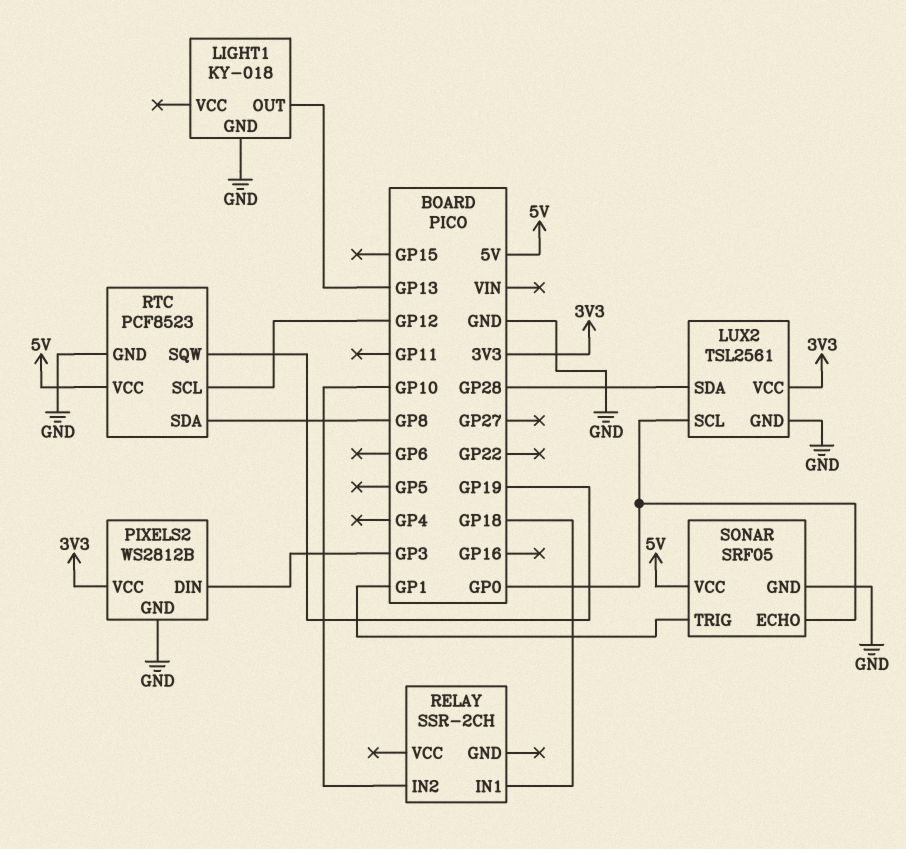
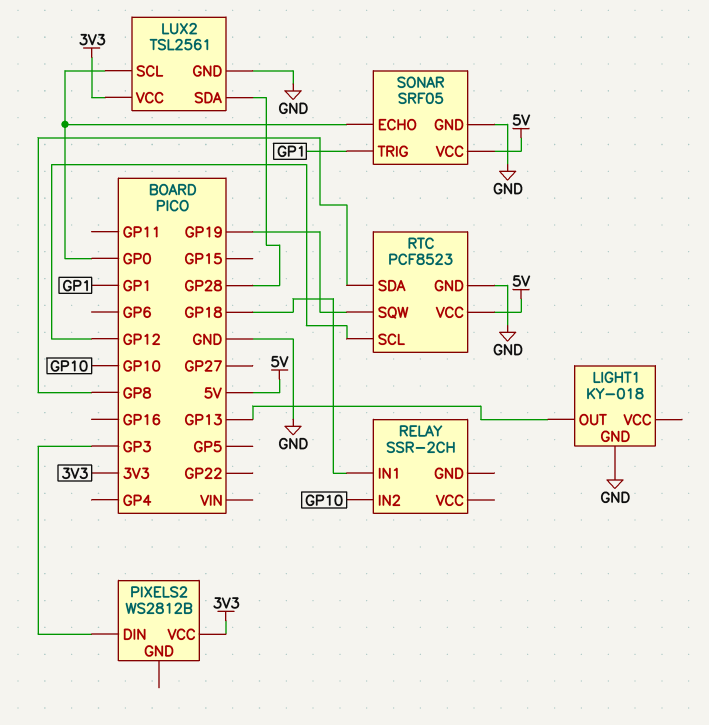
PIXELS2 pin GND: GND -> none

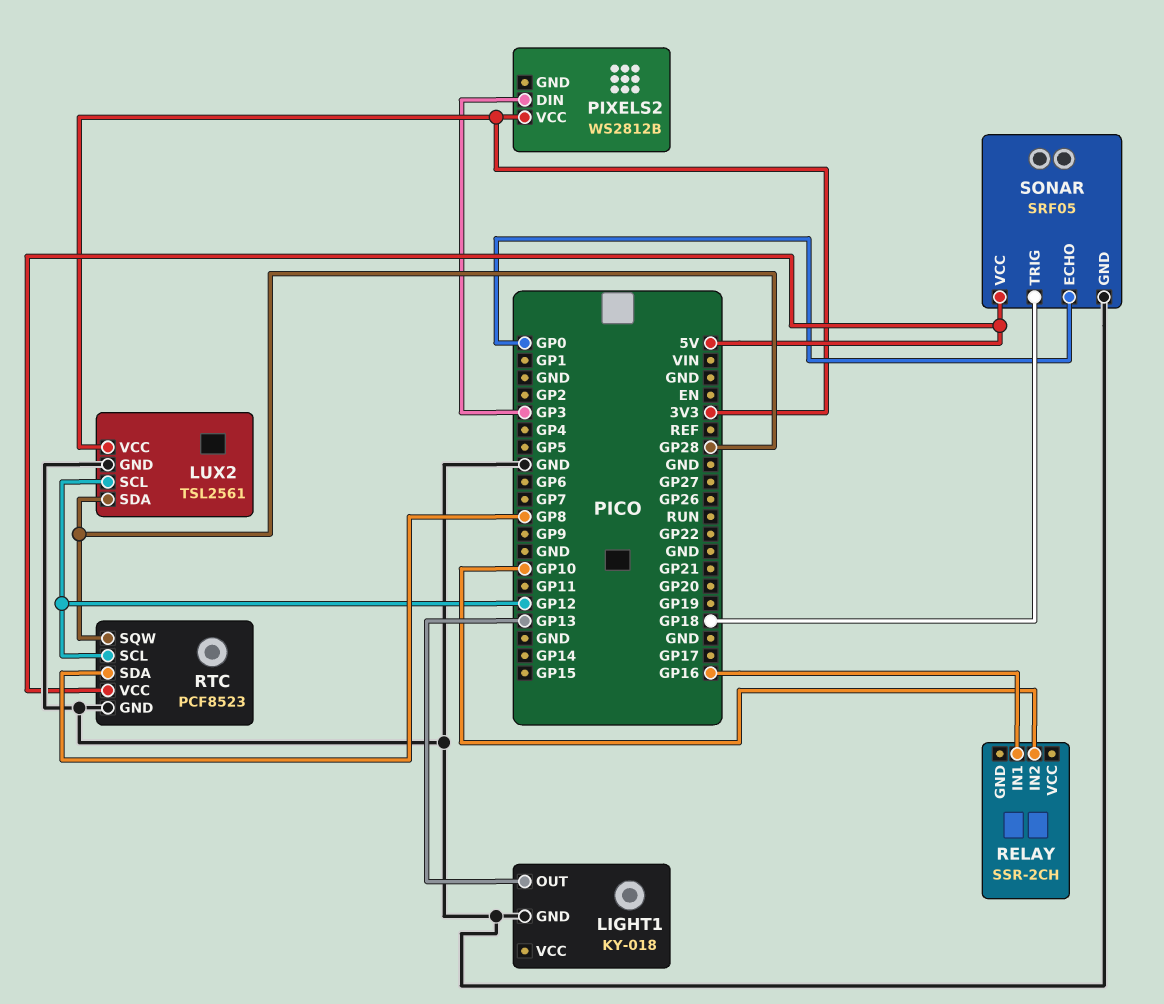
LUX2 pin SCL: GP0 -> GP12
RELAY pin IN1: GP18 -> GP16
RTC pin SQW: GP19 -> GP28
SONAR pin TRIG: GP1 -> GP18

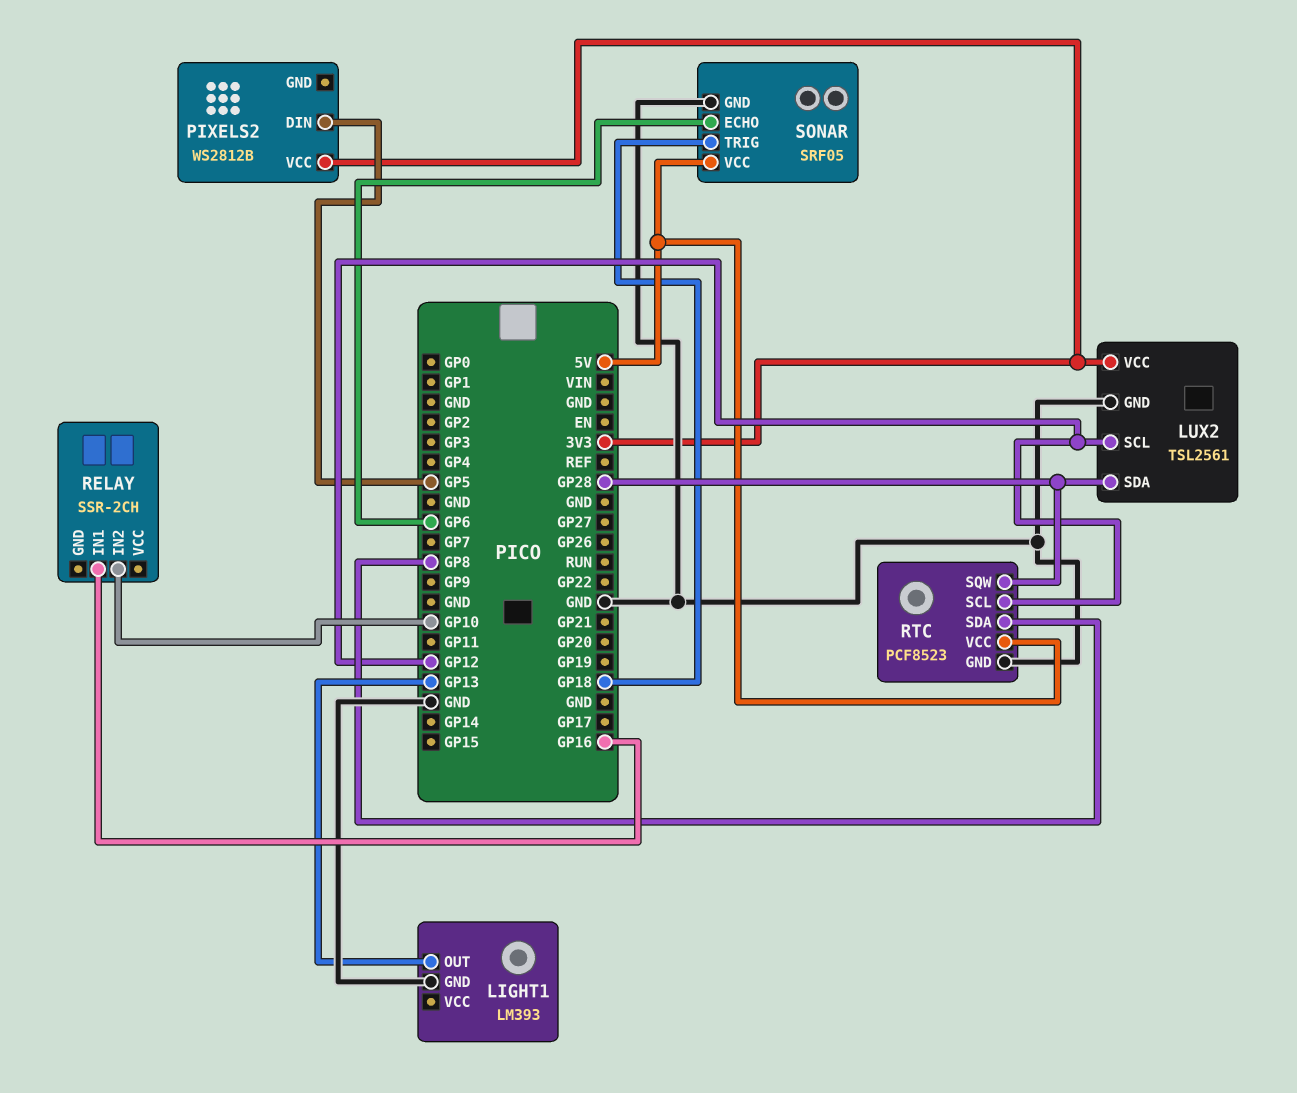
LIGHT1: KY-018 -> LM393
PIXELS2 pin DIN: GP3 -> GP5
SONAR pin ECHO: GP0 -> GP6

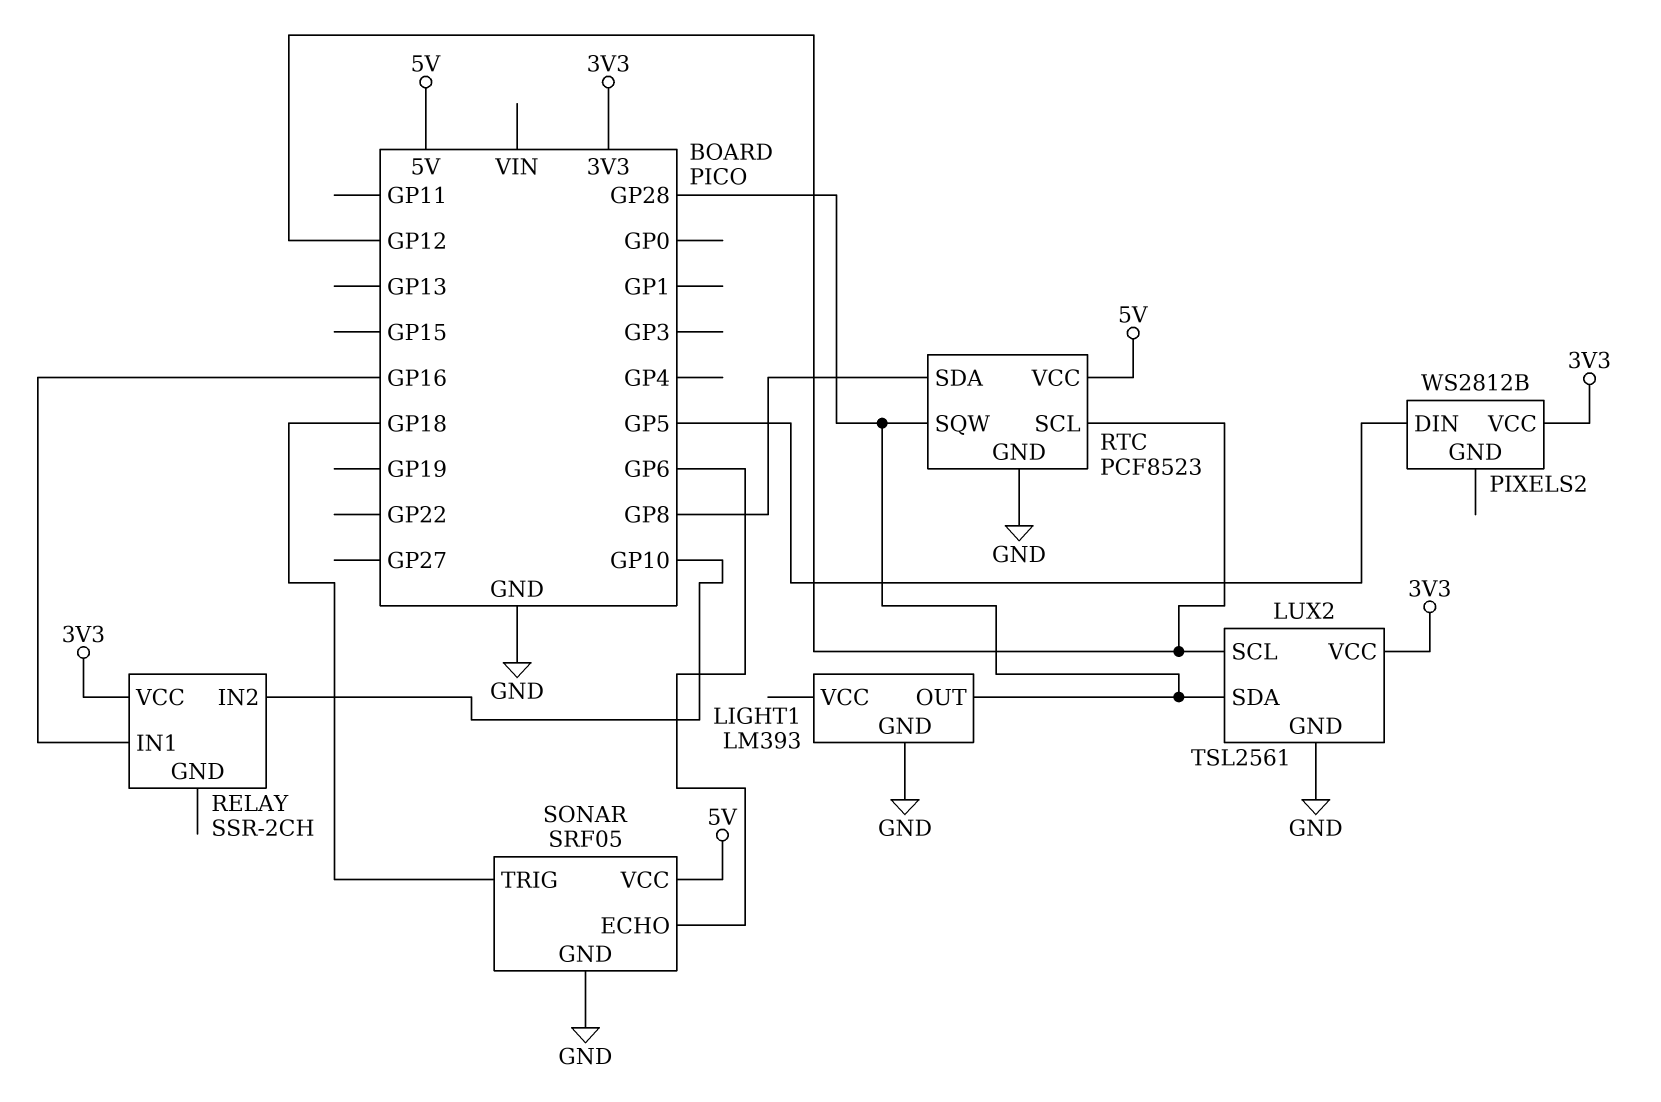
LIGHT1 pin OUT: GP13 -> GP28
RELAY pin VCC: none -> 3V3

